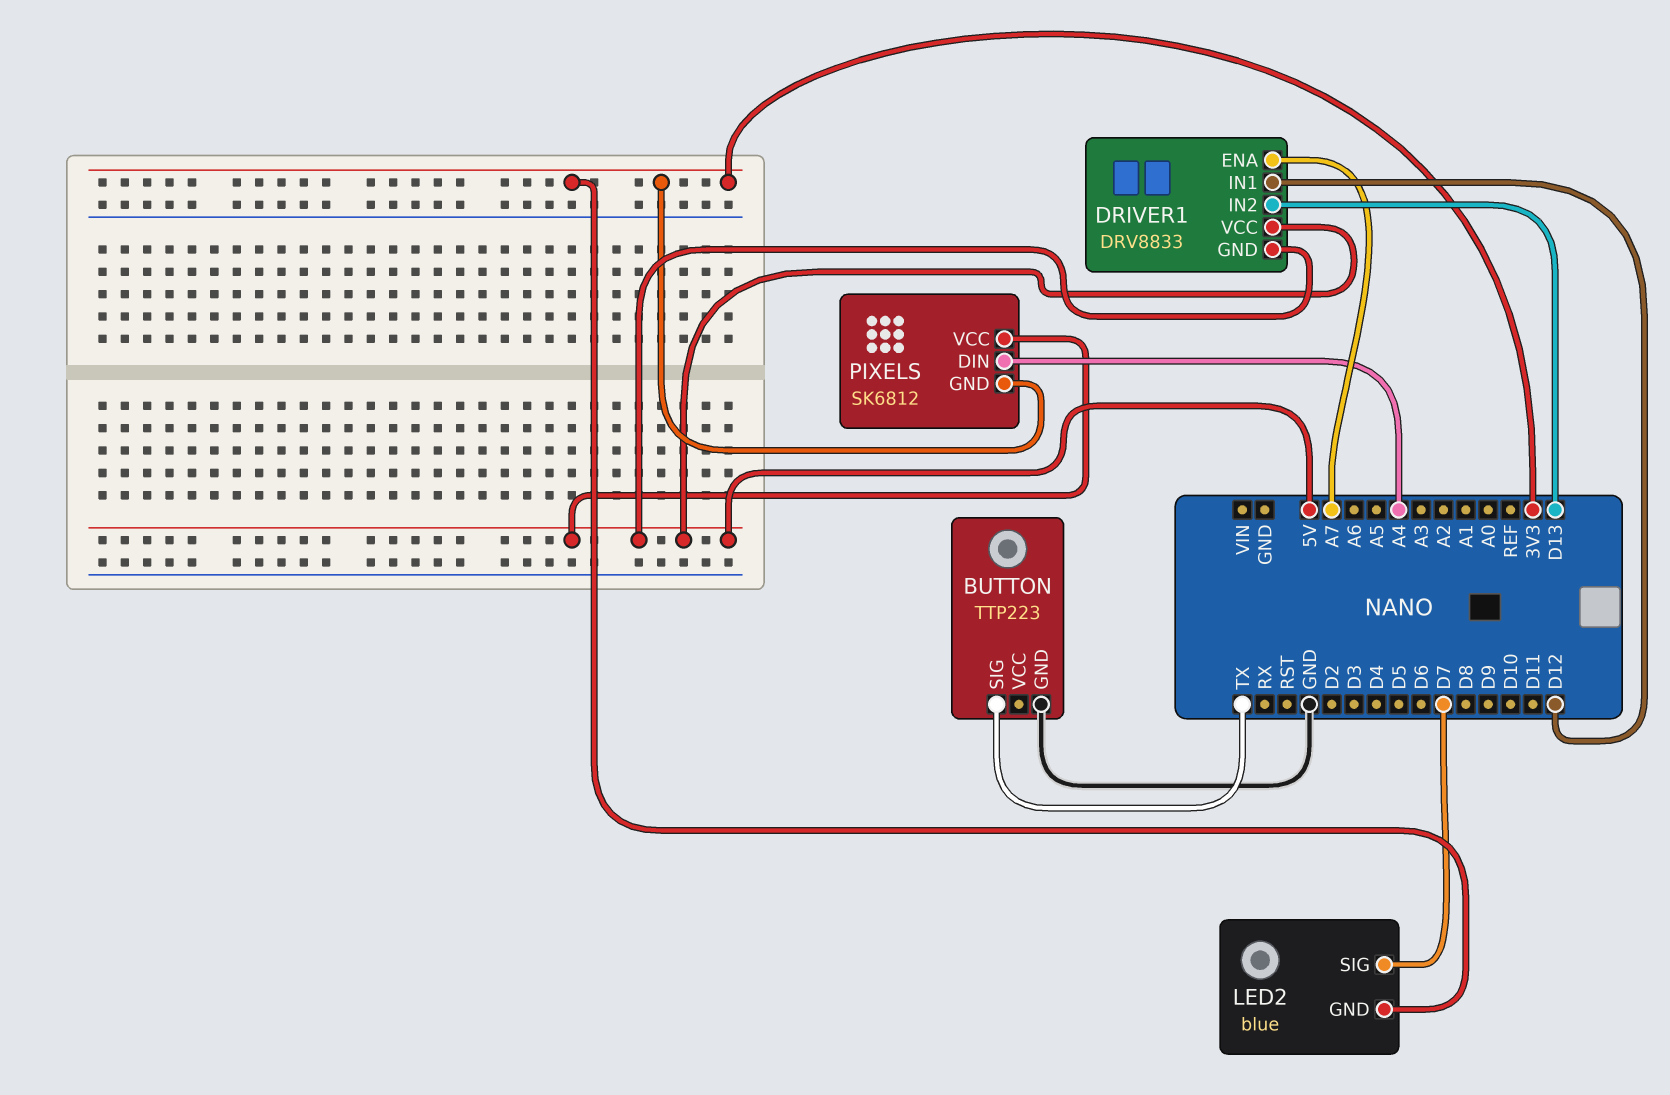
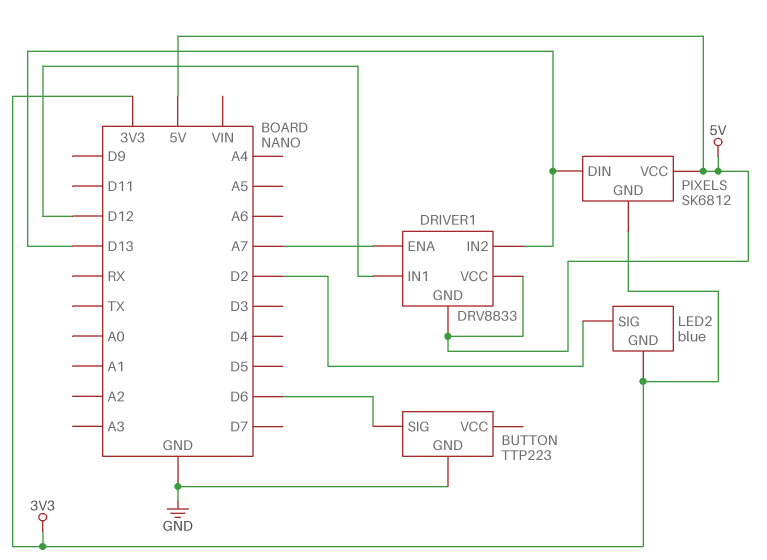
BUTTON pin SIG: TX -> D6
LED2 pin SIG: D7 -> D2
PIXELS pin DIN: A4 -> D13

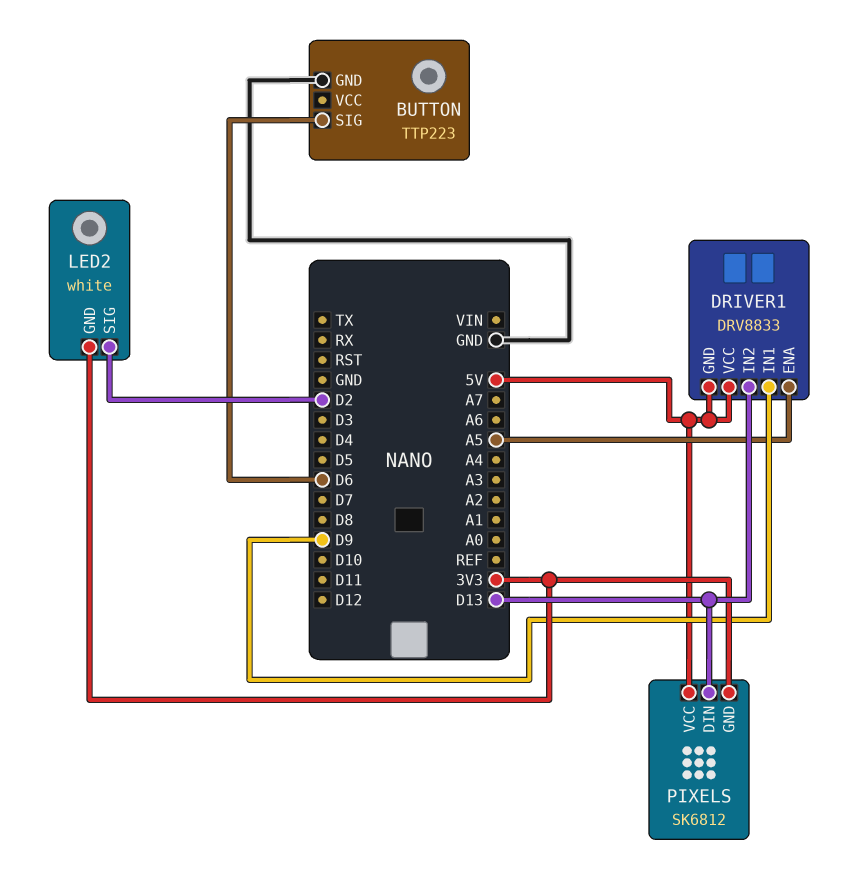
DRIVER1 pin ENA: A7 -> A5
DRIVER1 pin IN1: D12 -> D9
LED2: blue -> white

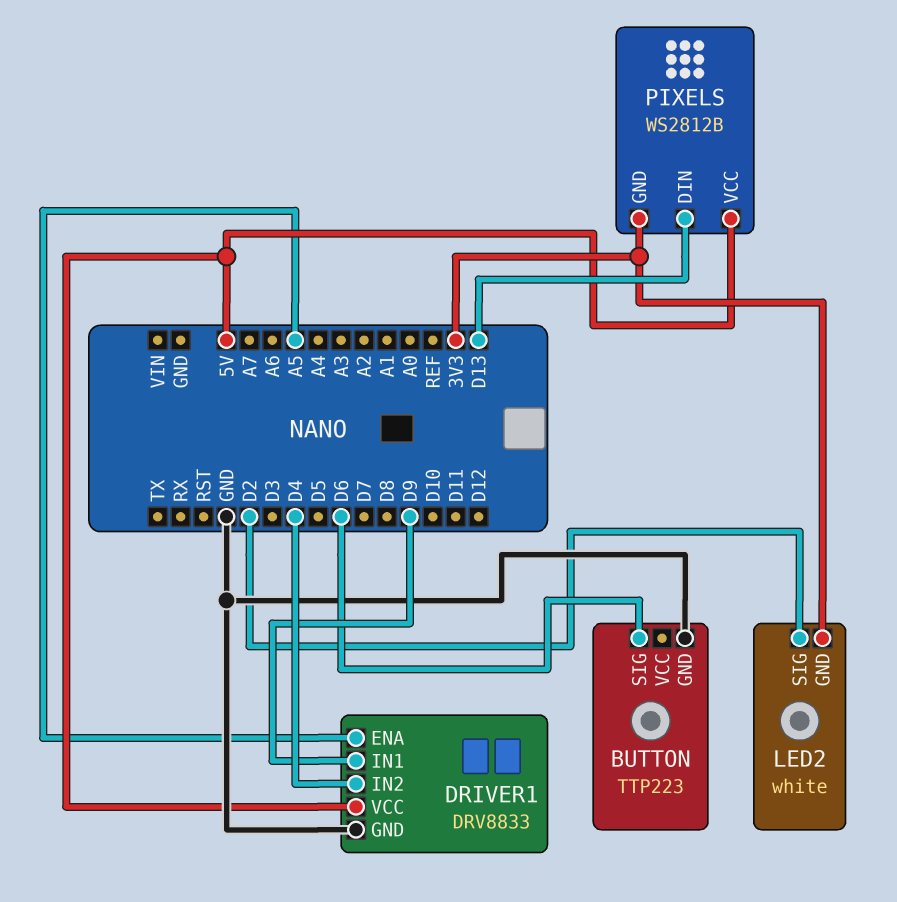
DRIVER1 pin GND: 5V -> GND
DRIVER1 pin IN2: D13 -> D4
PIXELS: SK6812 -> WS2812B

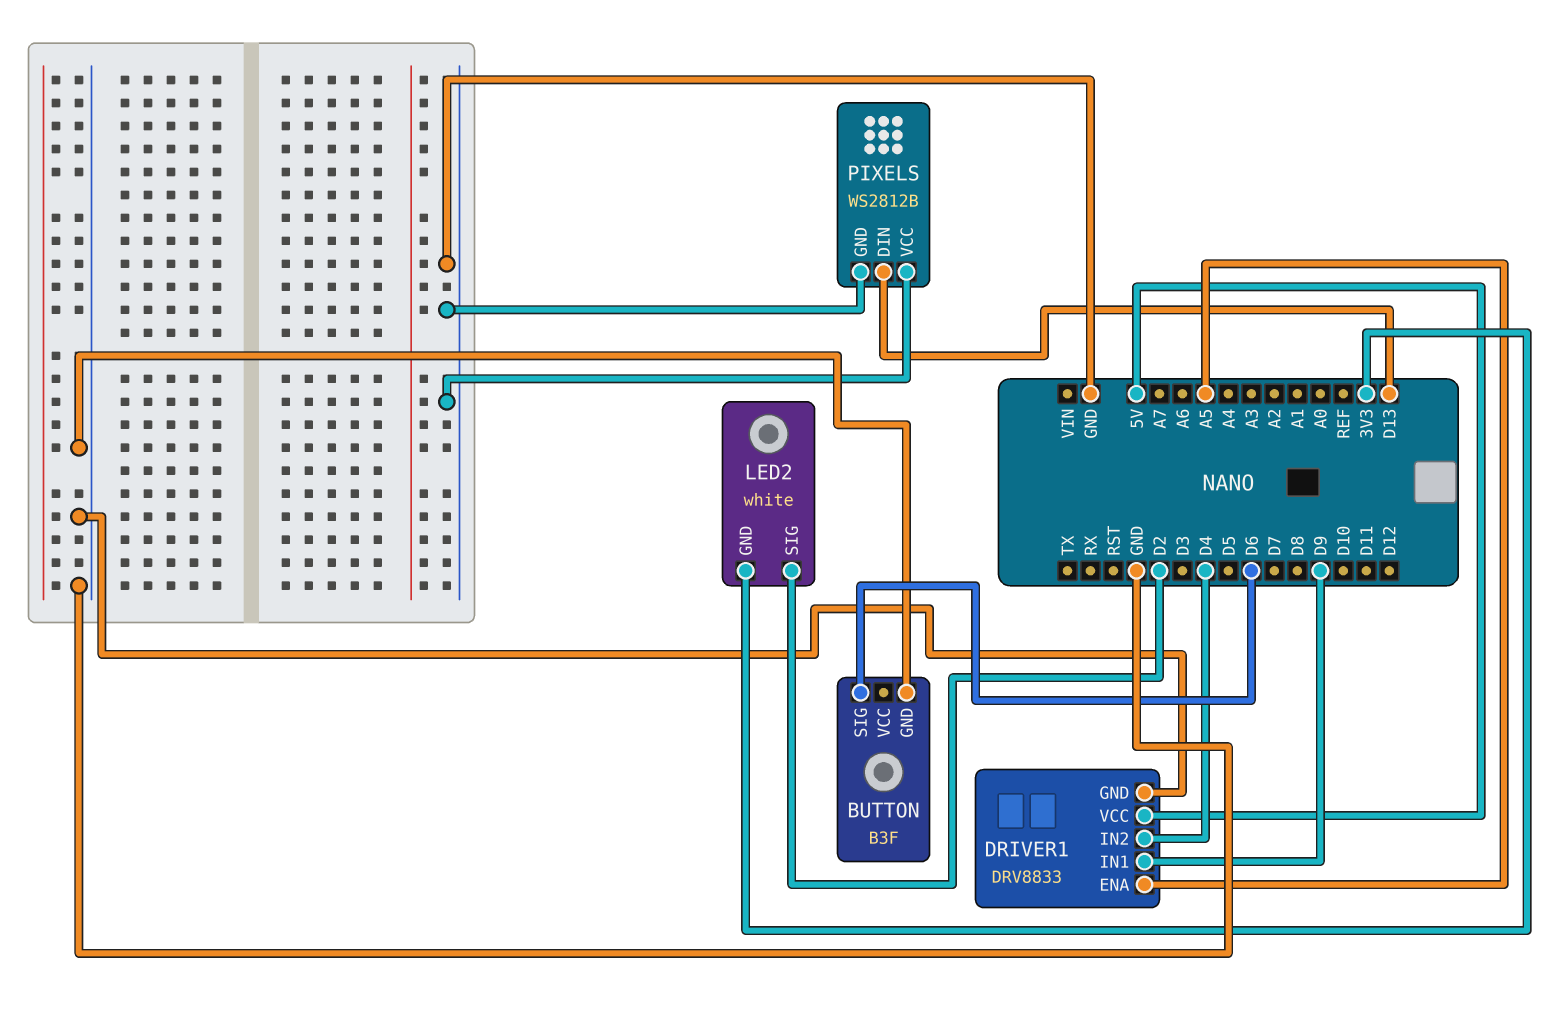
BUTTON: TTP223 -> B3F
PIXELS pin GND: 3V3 -> GND
PIXELS pin VCC: 5V -> GND

